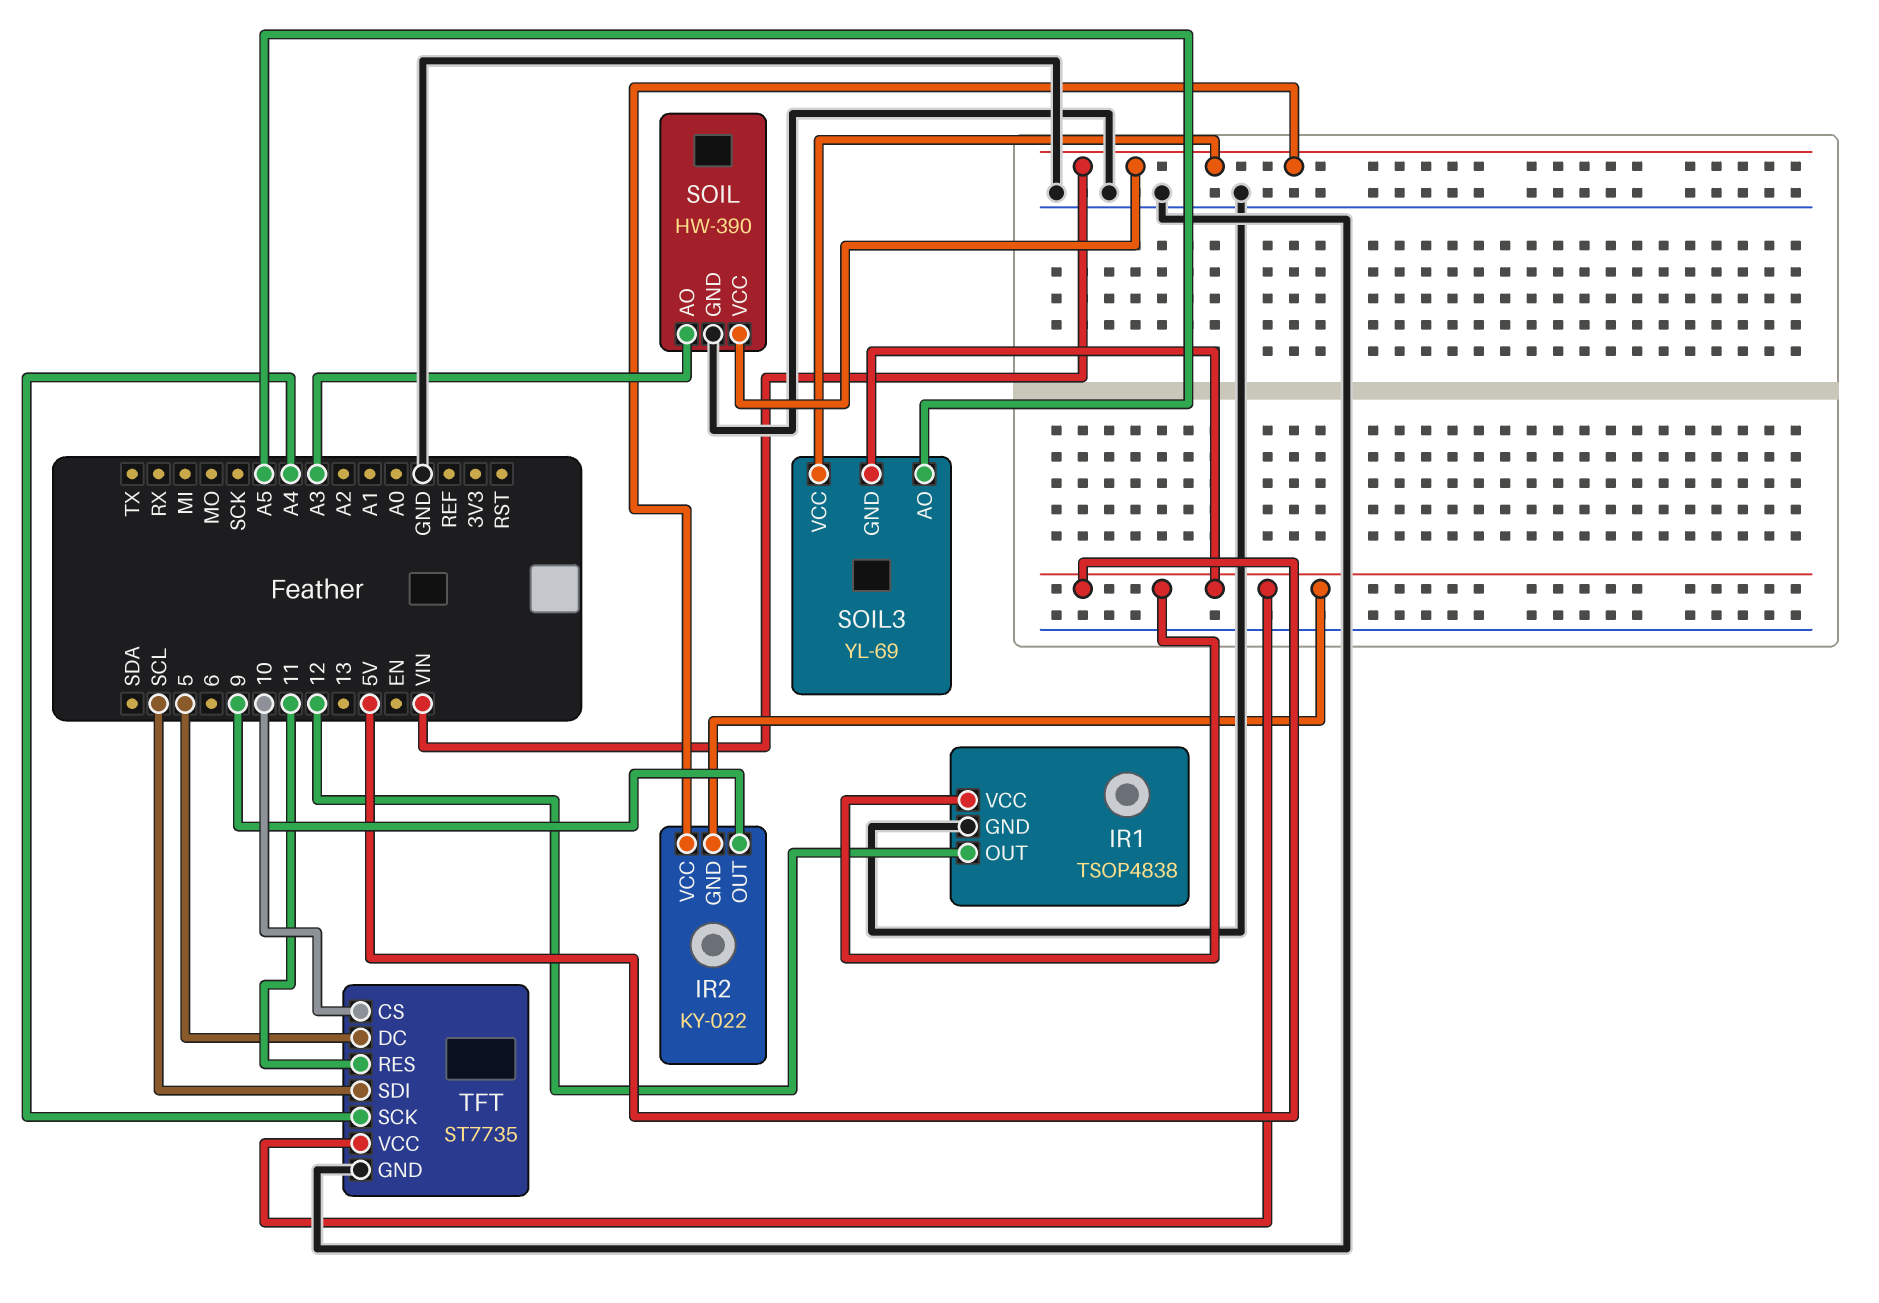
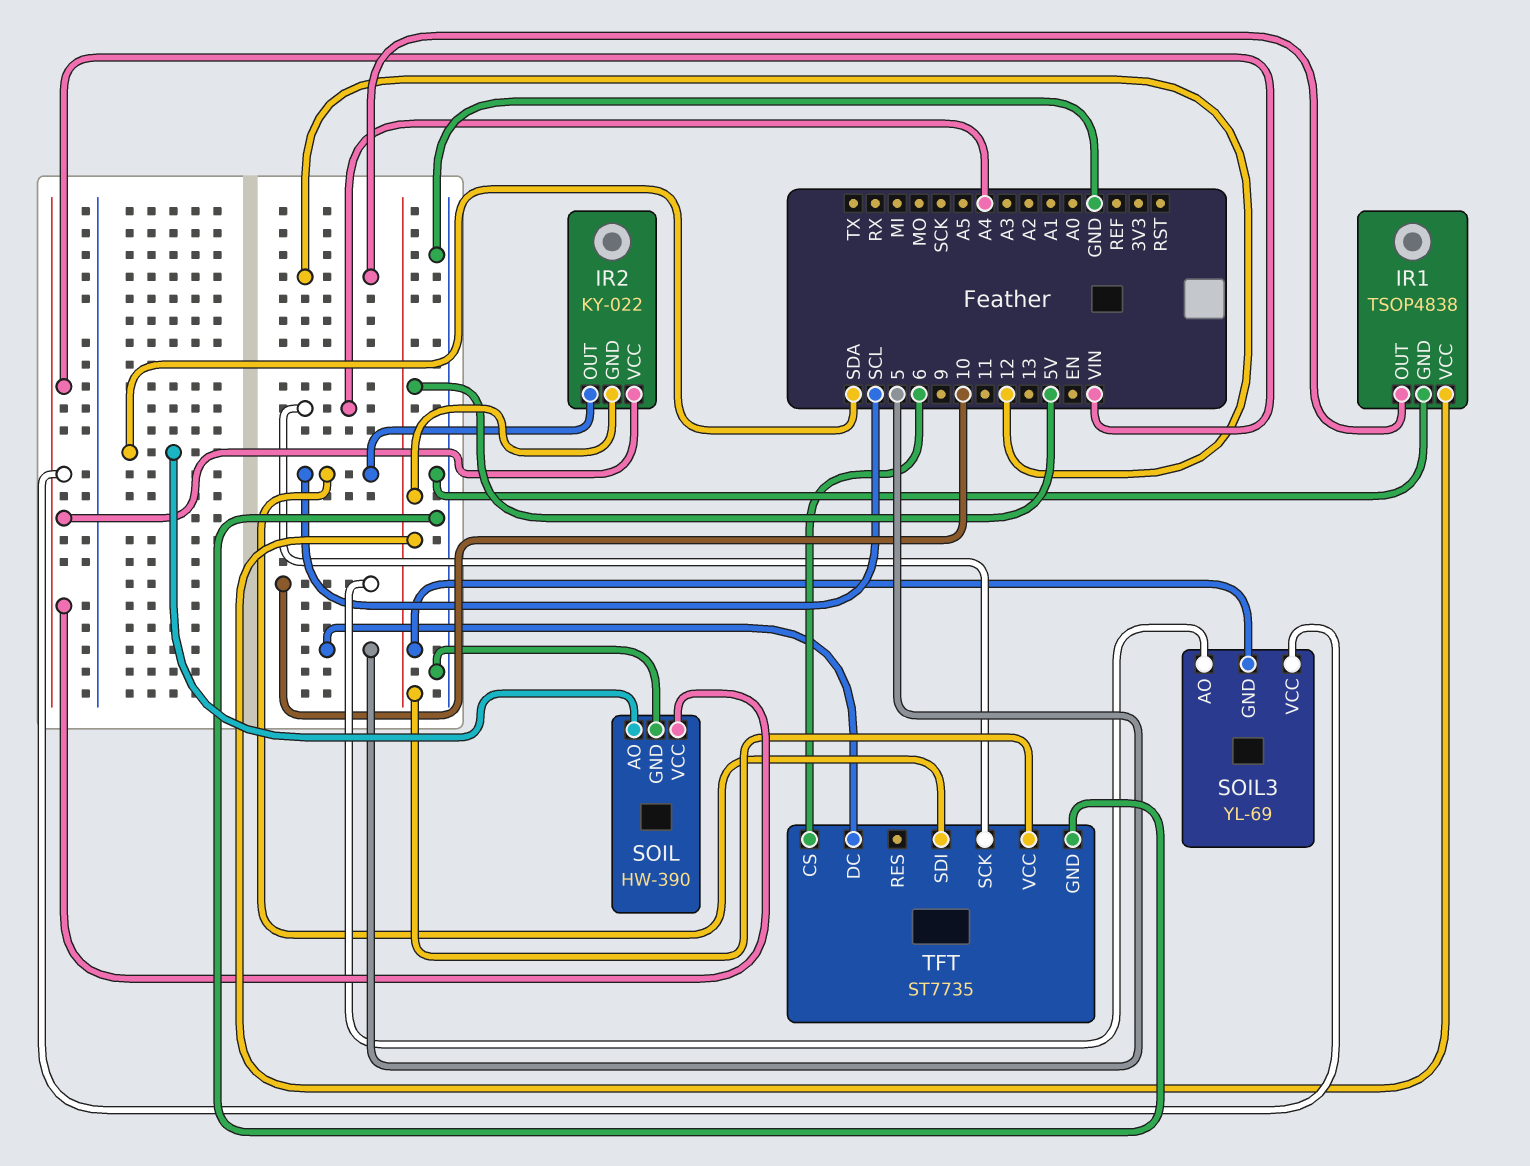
IR2 pin OUT: 9 -> SCL
SOIL pin AO: A3 -> SDA
SOIL3 pin AO: A5 -> 10
TFT pin CS: 10 -> 6
TFT pin RES: 11 -> none

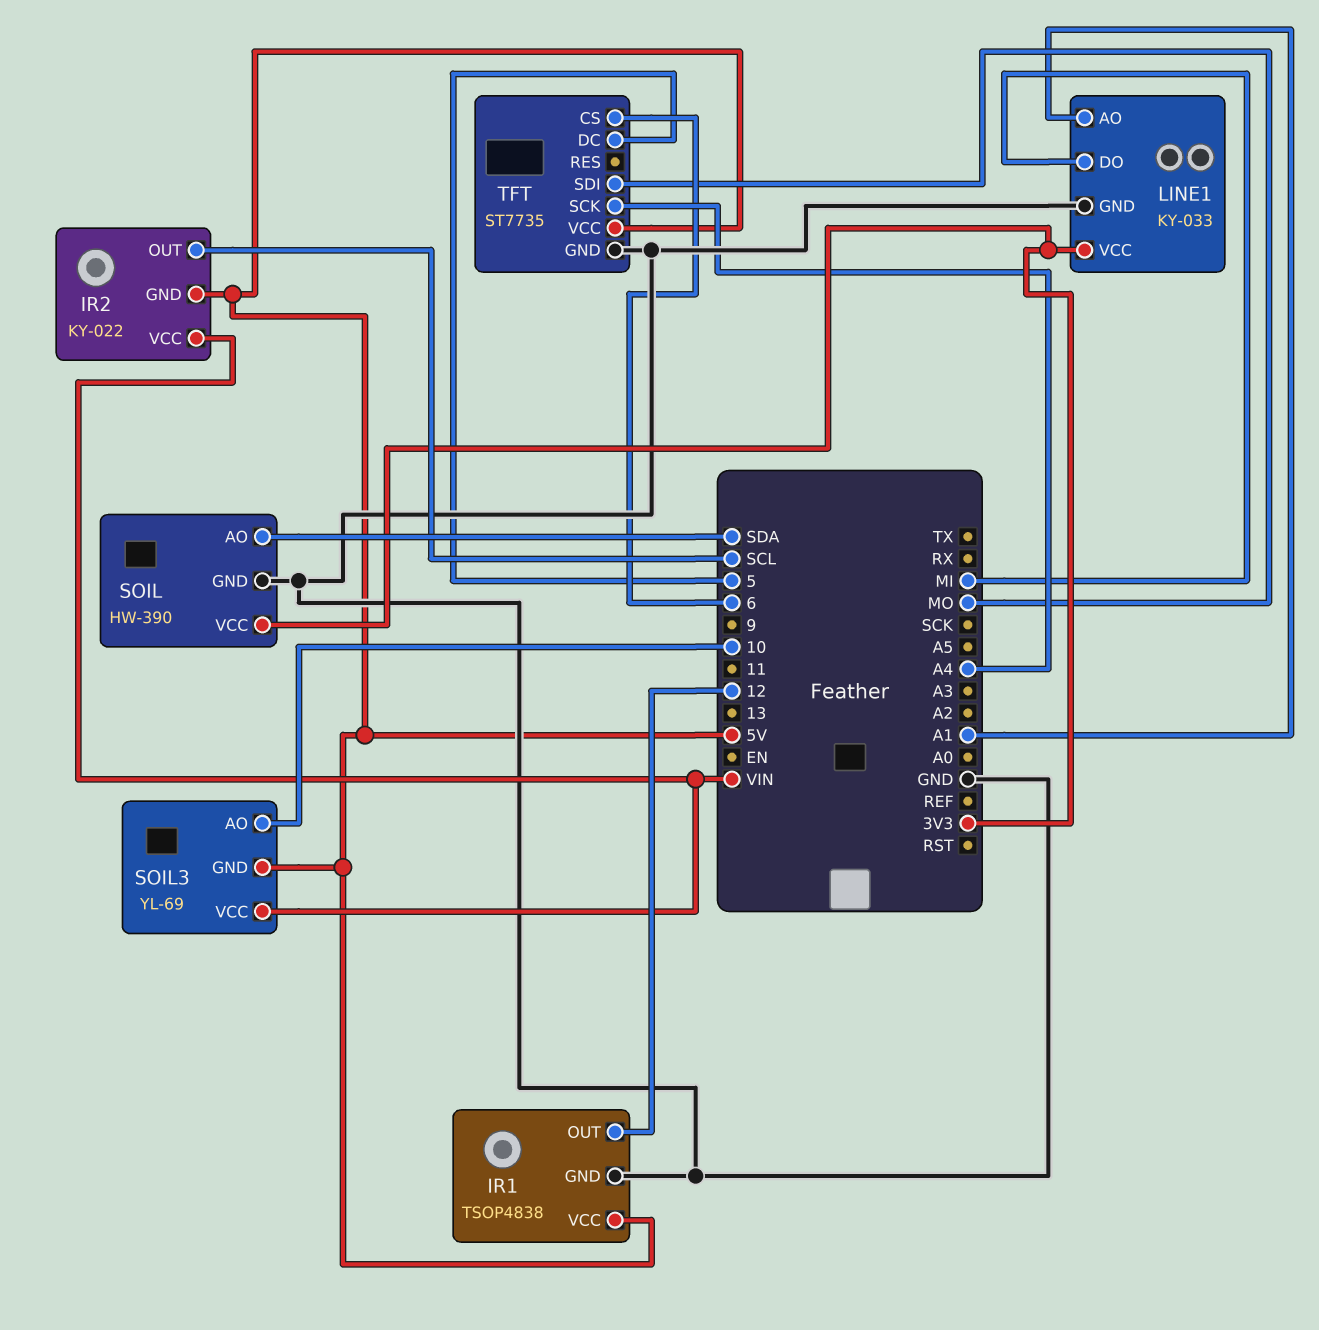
LINE1: none -> KY-033
LINE1 pin AO: none -> A1
LINE1 pin DO: none -> MI
LINE1 pin GND: none -> GND
LINE1 pin VCC: none -> 3V3
SOIL pin VCC: VIN -> 3V3
TFT pin SDI: SCL -> MO

